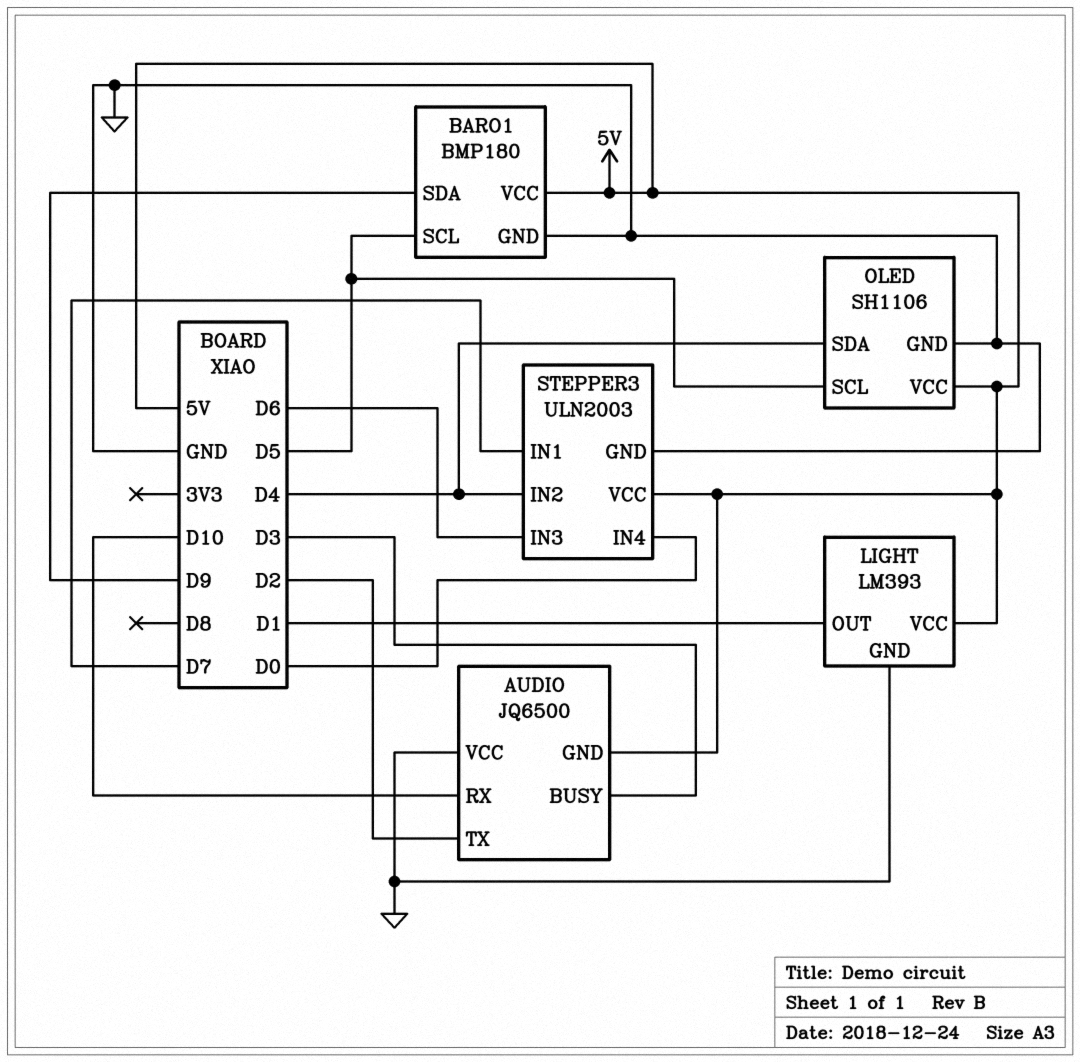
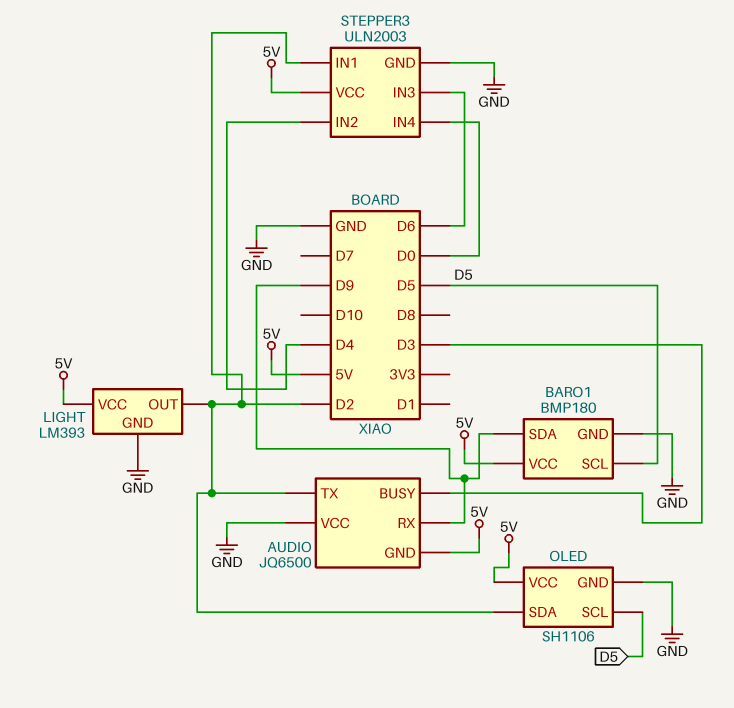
AUDIO pin RX: D10 -> D9
LIGHT pin OUT: D1 -> D2
OLED pin SDA: D4 -> D2
STEPPER3 pin IN1: D7 -> D2

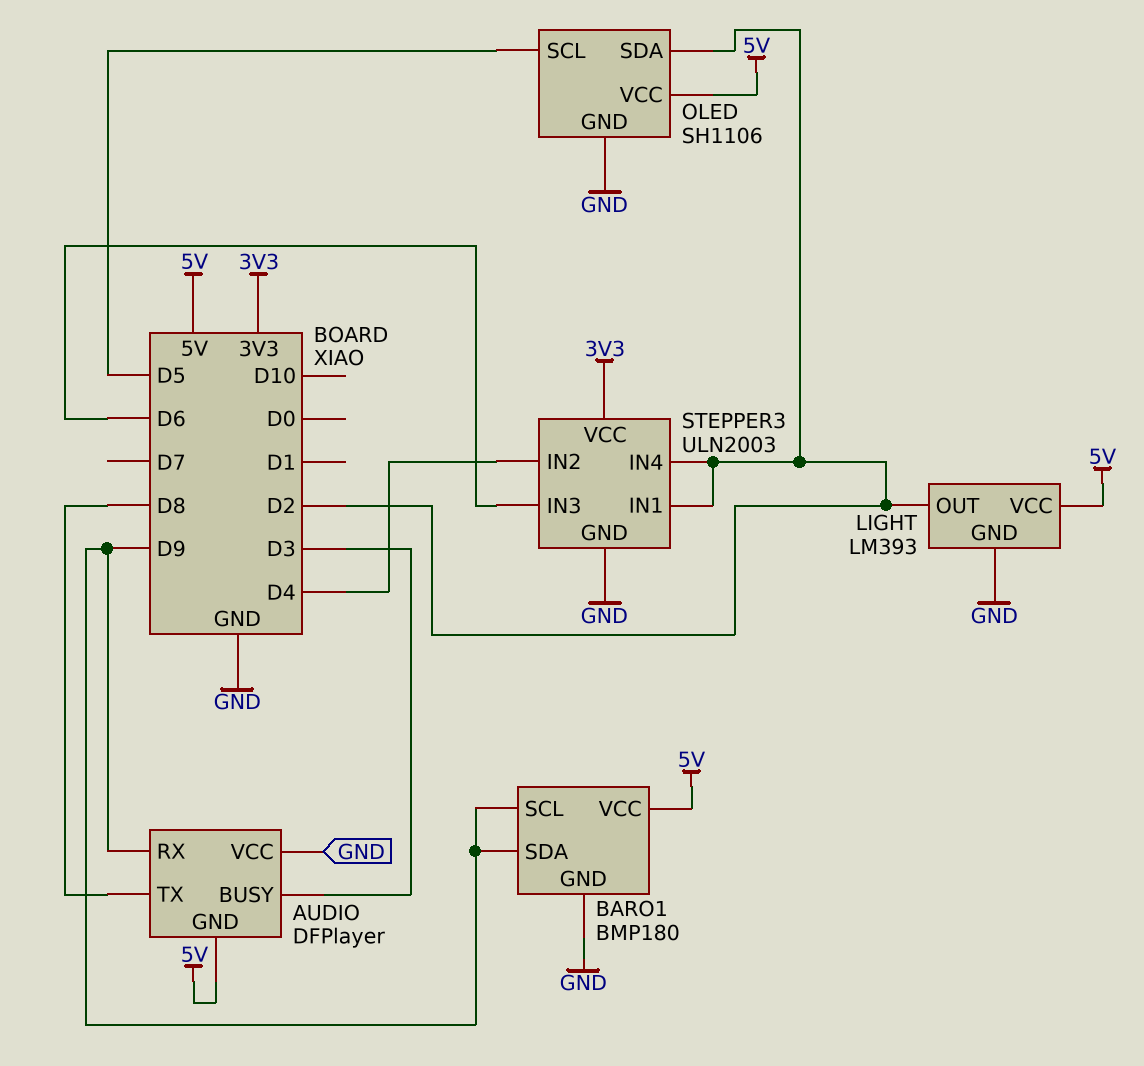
AUDIO: JQ6500 -> DFPlayer
AUDIO pin TX: D2 -> D8
BARO1 pin SCL: D5 -> D9
STEPPER3 pin IN4: D0 -> D2
STEPPER3 pin VCC: 5V -> 3V3

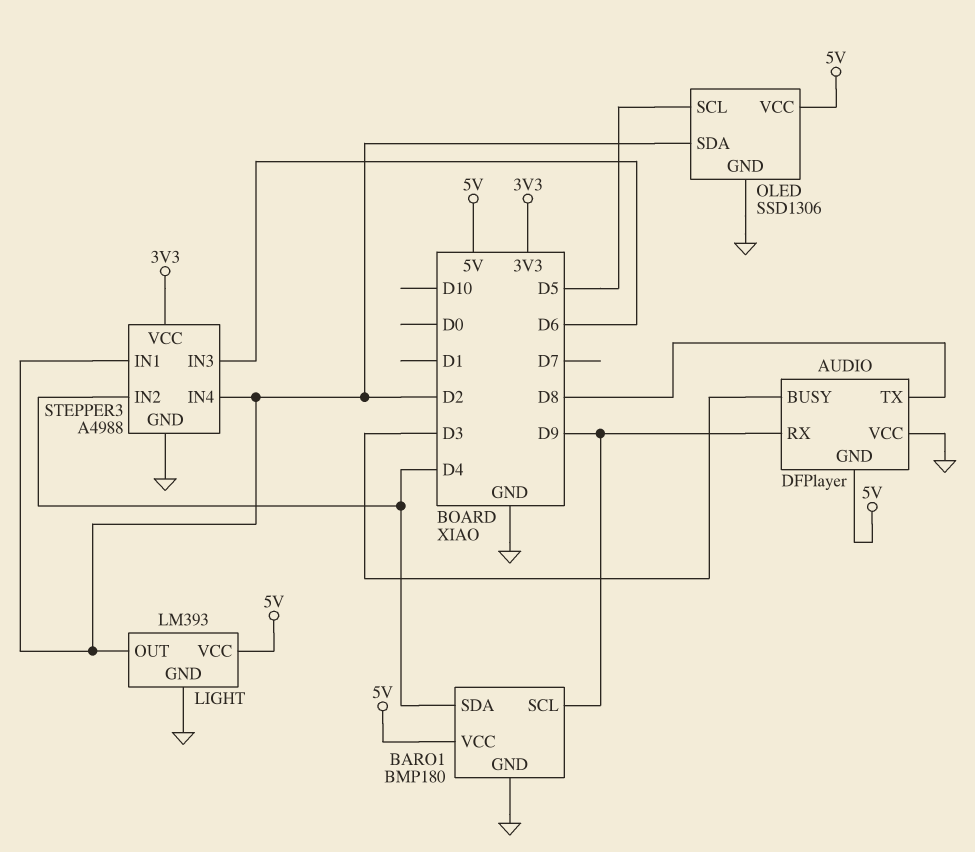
BARO1 pin SDA: D9 -> D4
OLED: SH1106 -> SSD1306
STEPPER3: ULN2003 -> A4988

